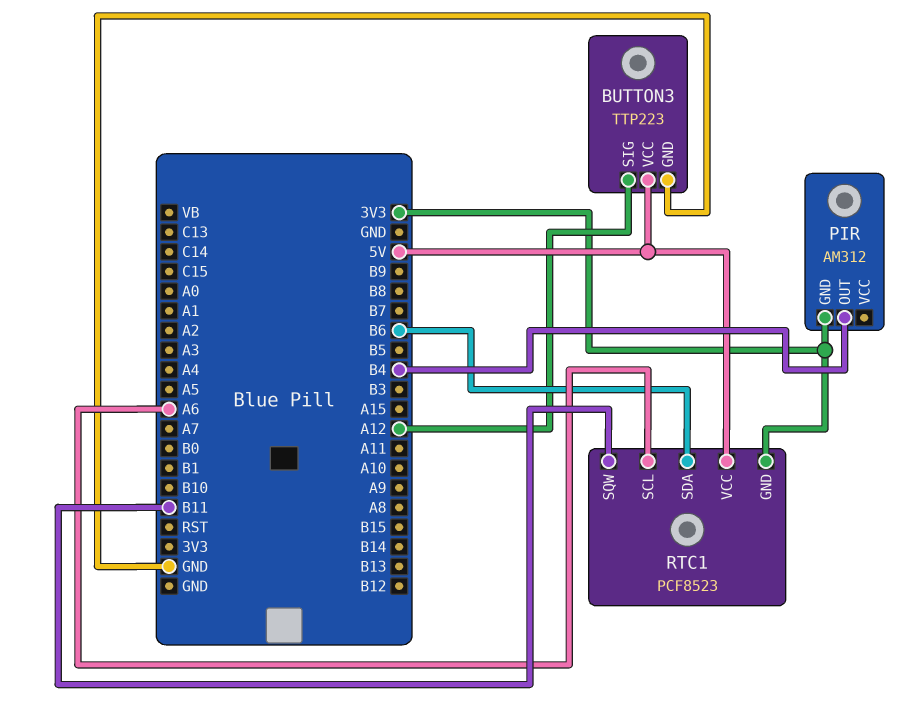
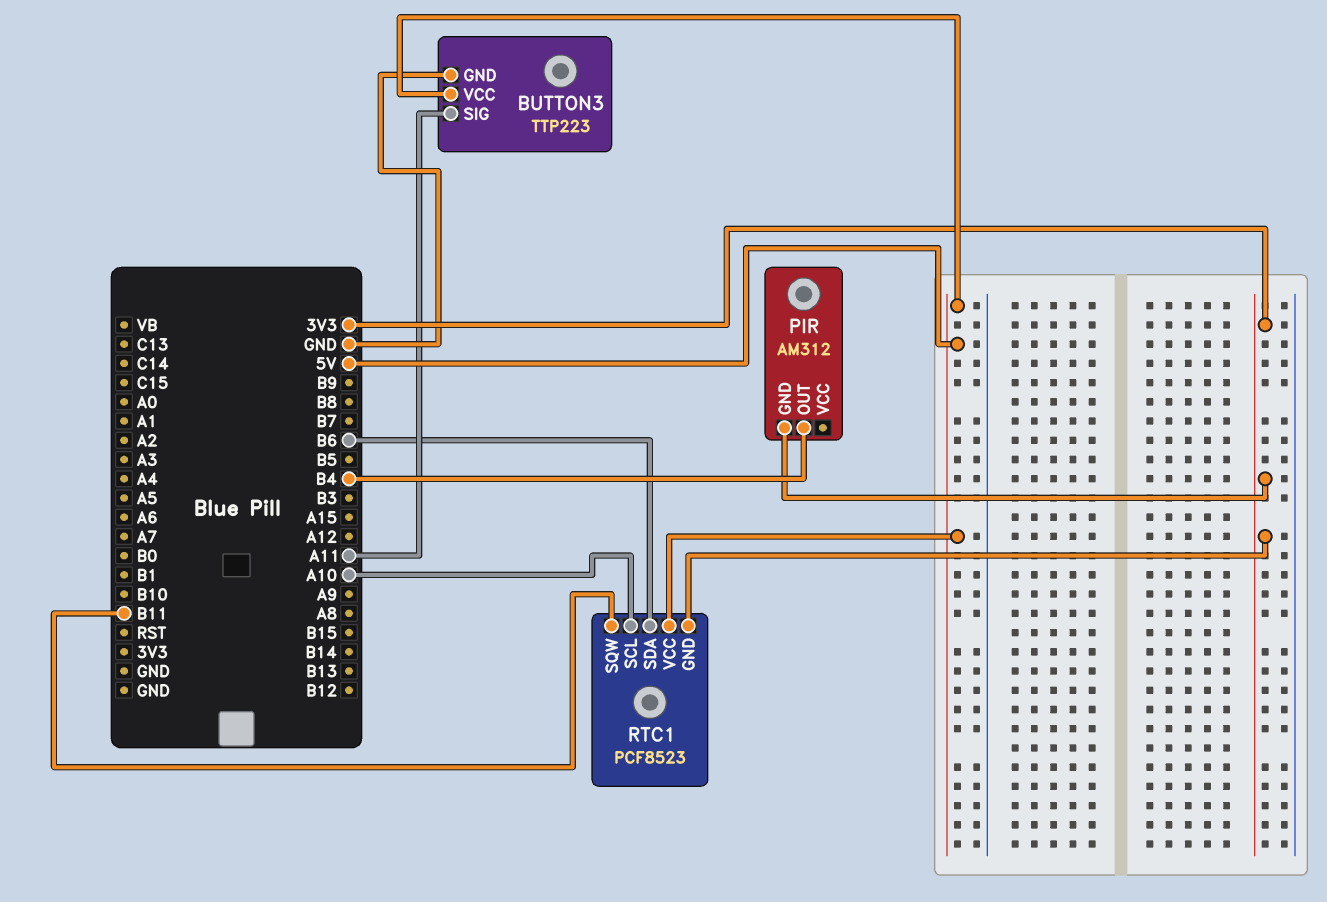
BUTTON3 pin SIG: A12 -> A11
RTC1 pin SCL: A6 -> A10

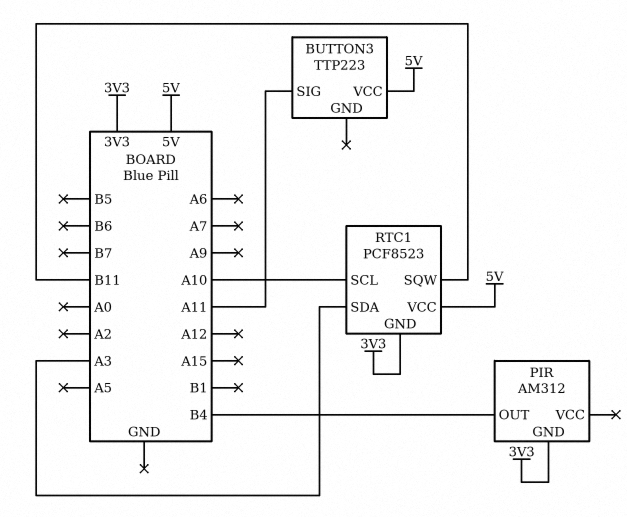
BUTTON3 pin GND: GND -> none
RTC1 pin SDA: B6 -> A3

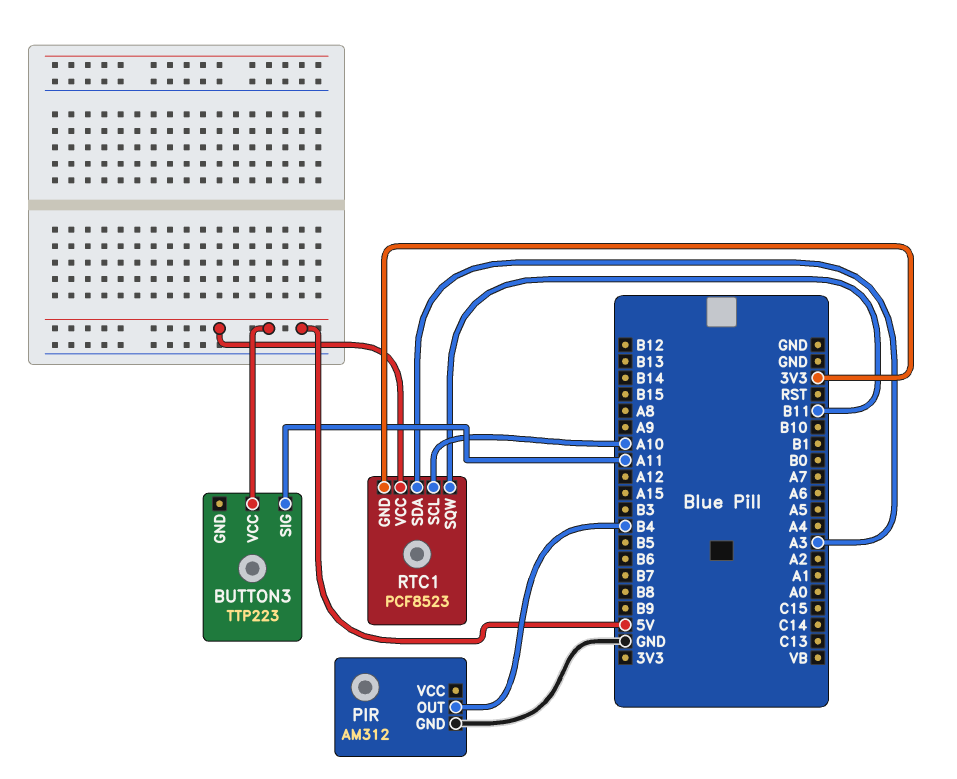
PIR pin GND: 3V3 -> GND

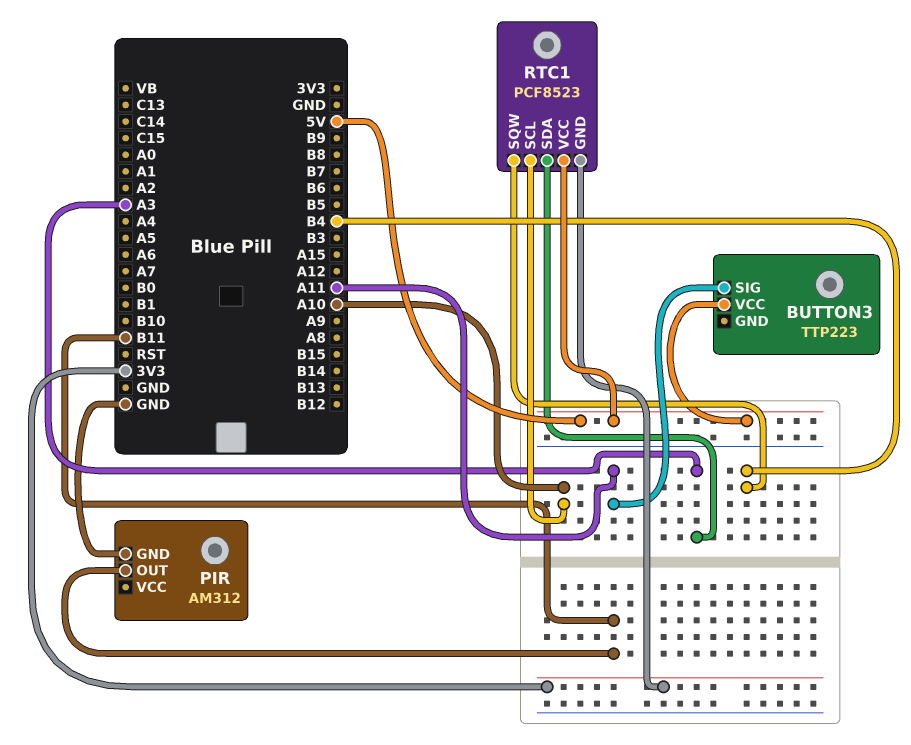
PIR pin OUT: B4 -> B11
RTC1 pin SQW: B11 -> B4

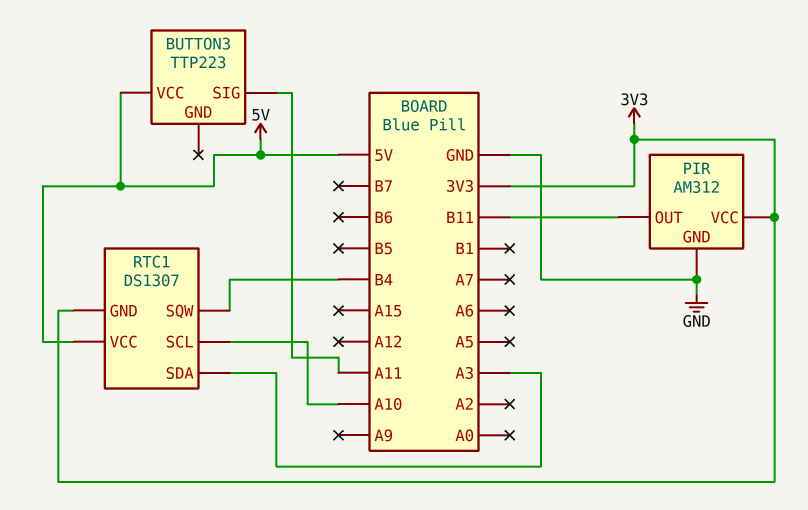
PIR pin VCC: none -> 3V3
RTC1: PCF8523 -> DS1307

